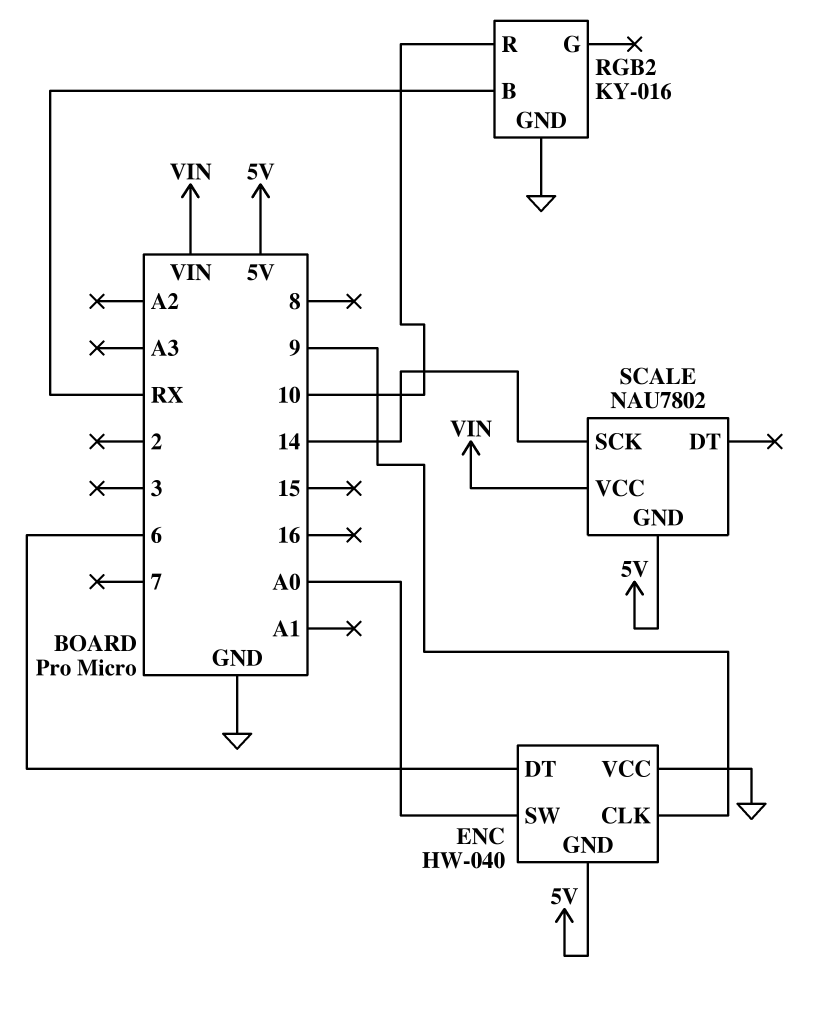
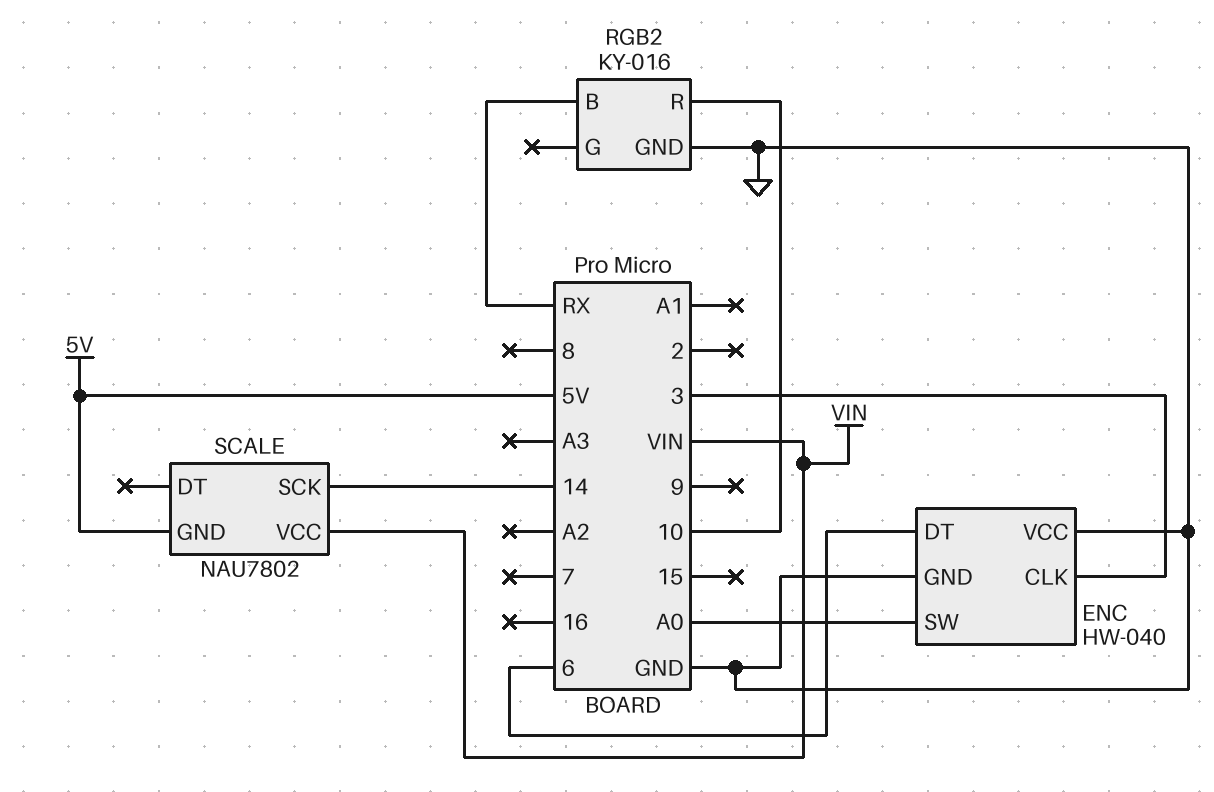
ENC pin CLK: 9 -> 3
ENC pin GND: 5V -> GND

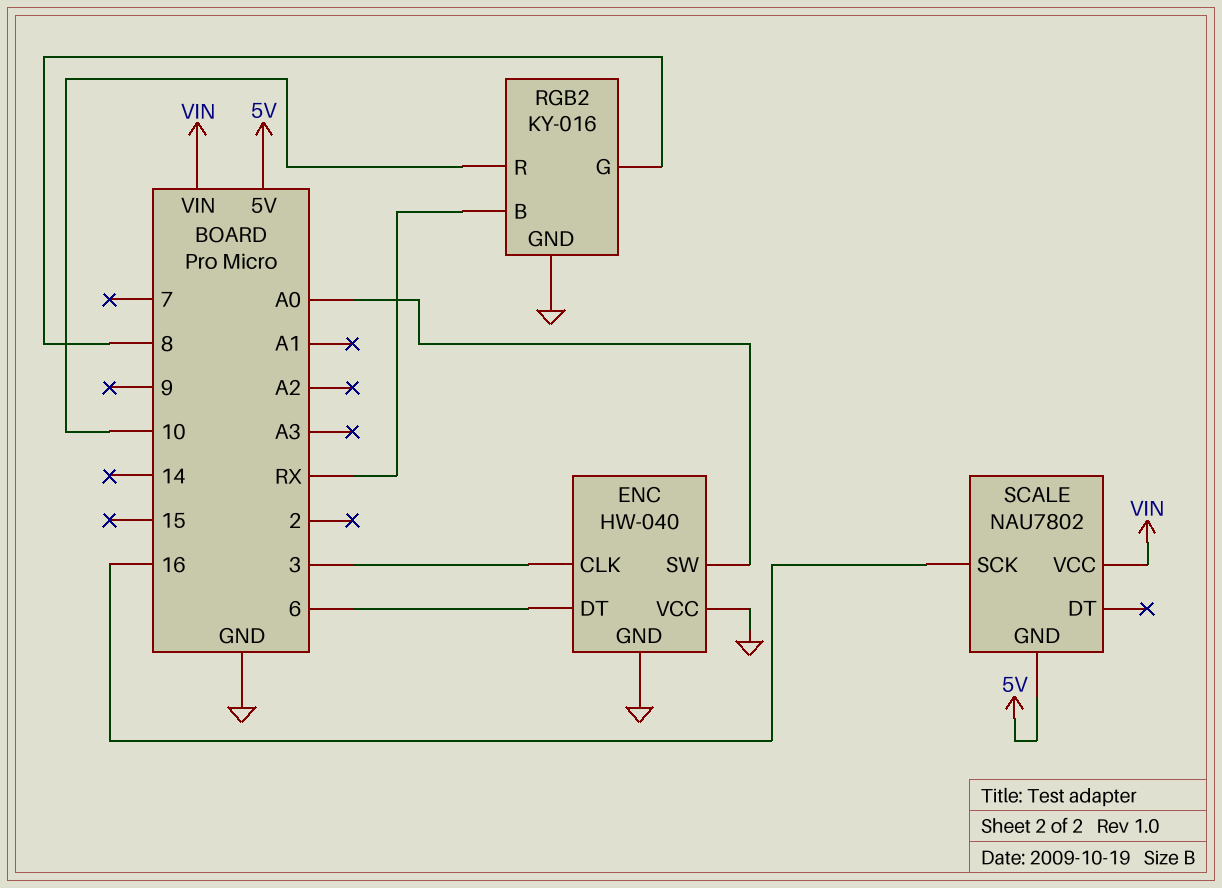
RGB2 pin G: none -> 8
SCALE pin SCK: 14 -> 16

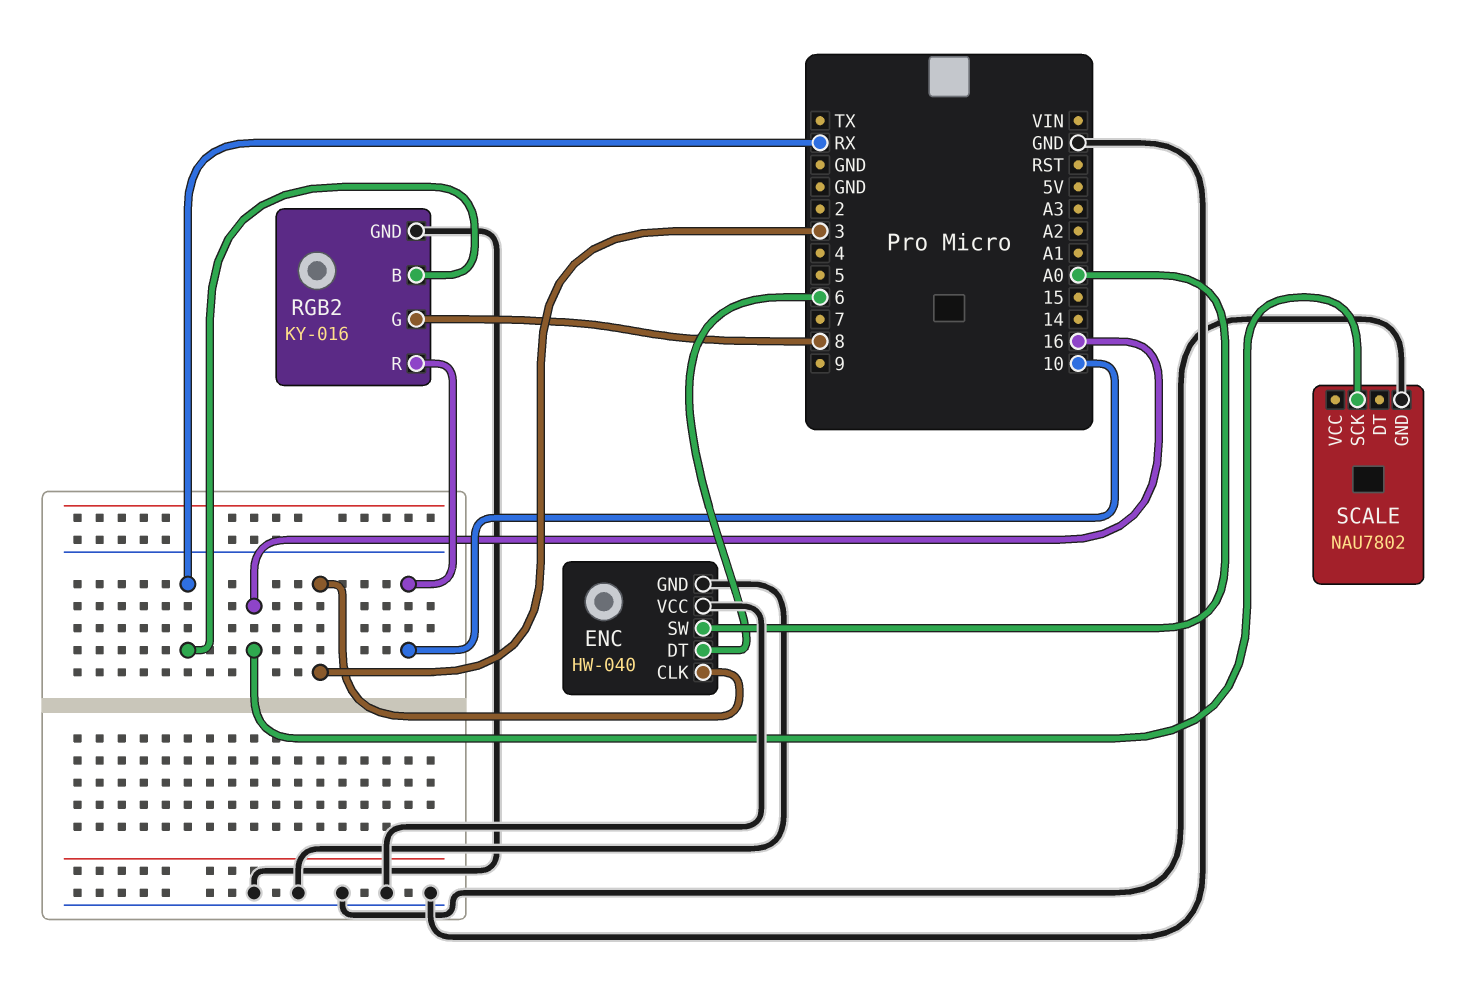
SCALE pin GND: 5V -> GND
SCALE pin VCC: VIN -> none

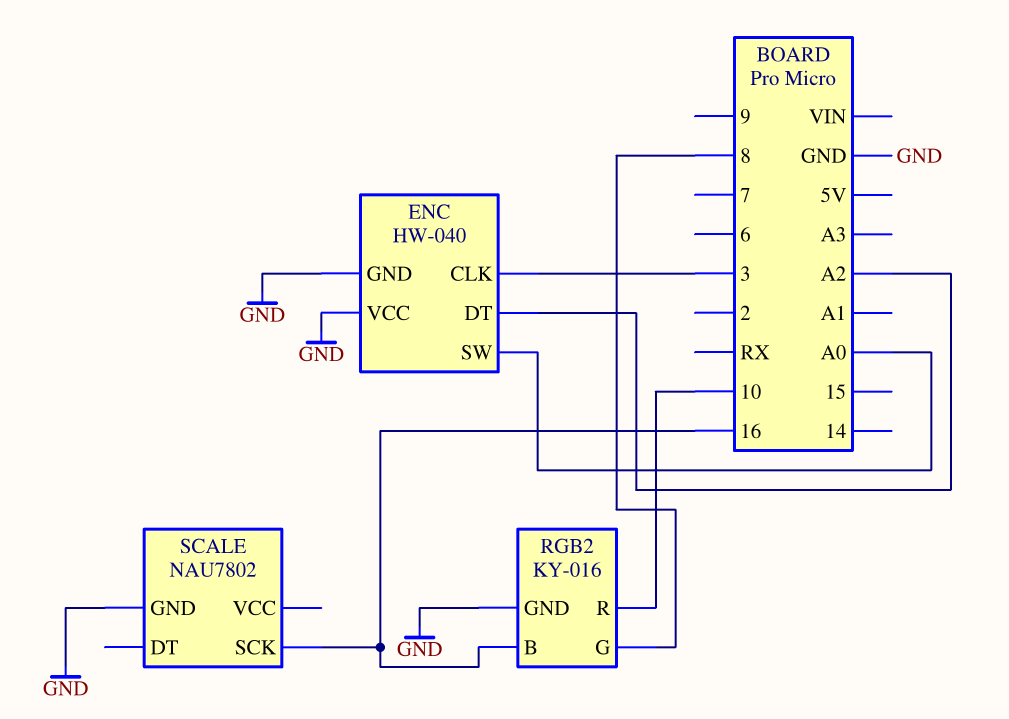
ENC pin DT: 6 -> A2
RGB2 pin B: RX -> 16

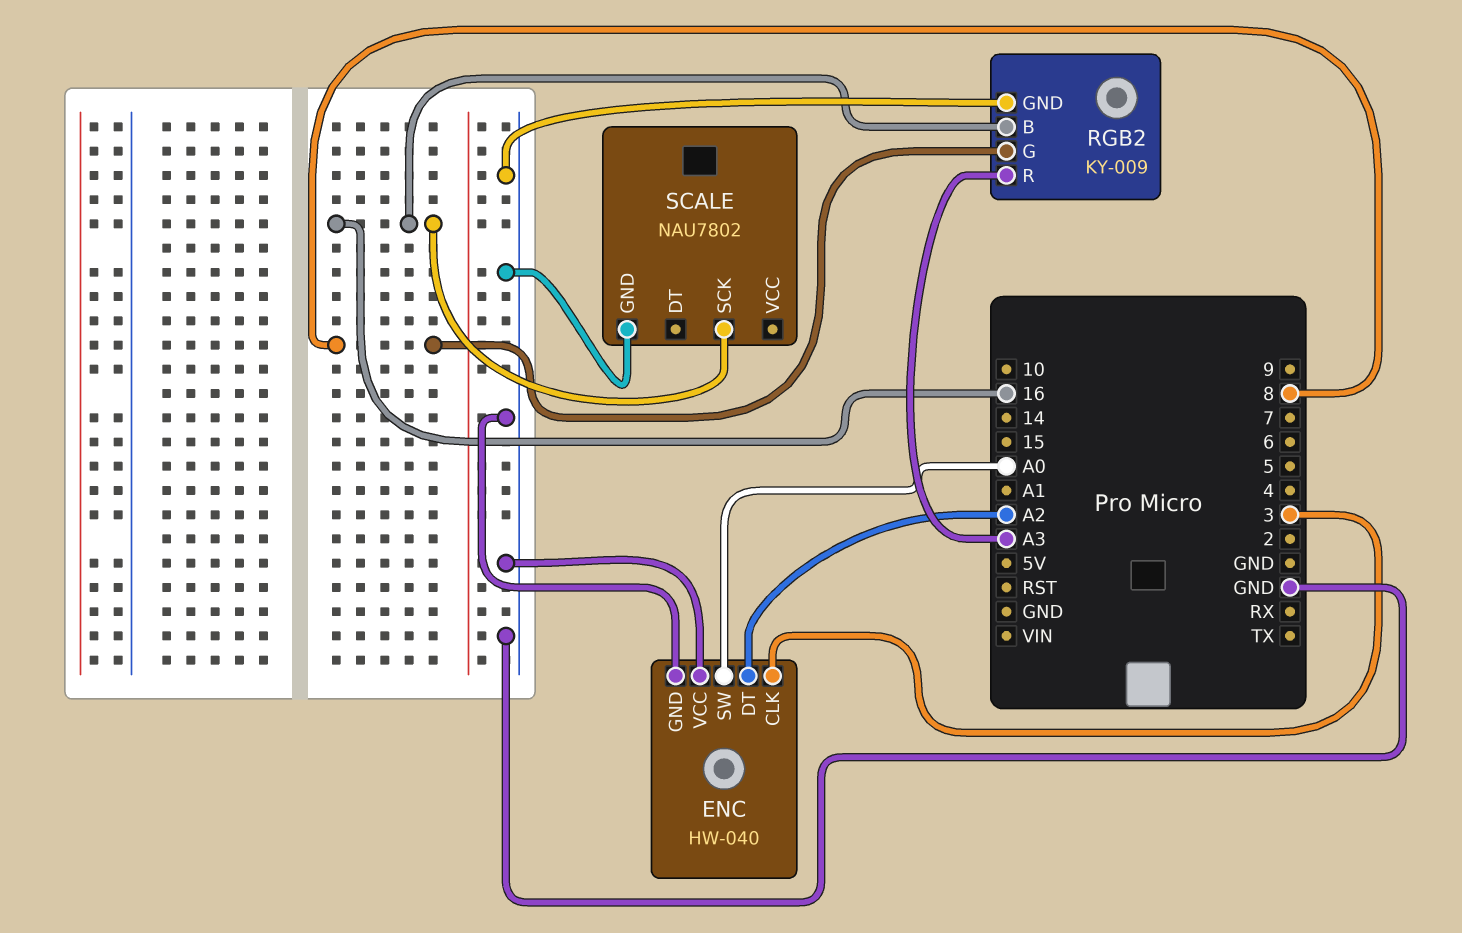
RGB2: KY-016 -> KY-009
RGB2 pin R: 10 -> A3

